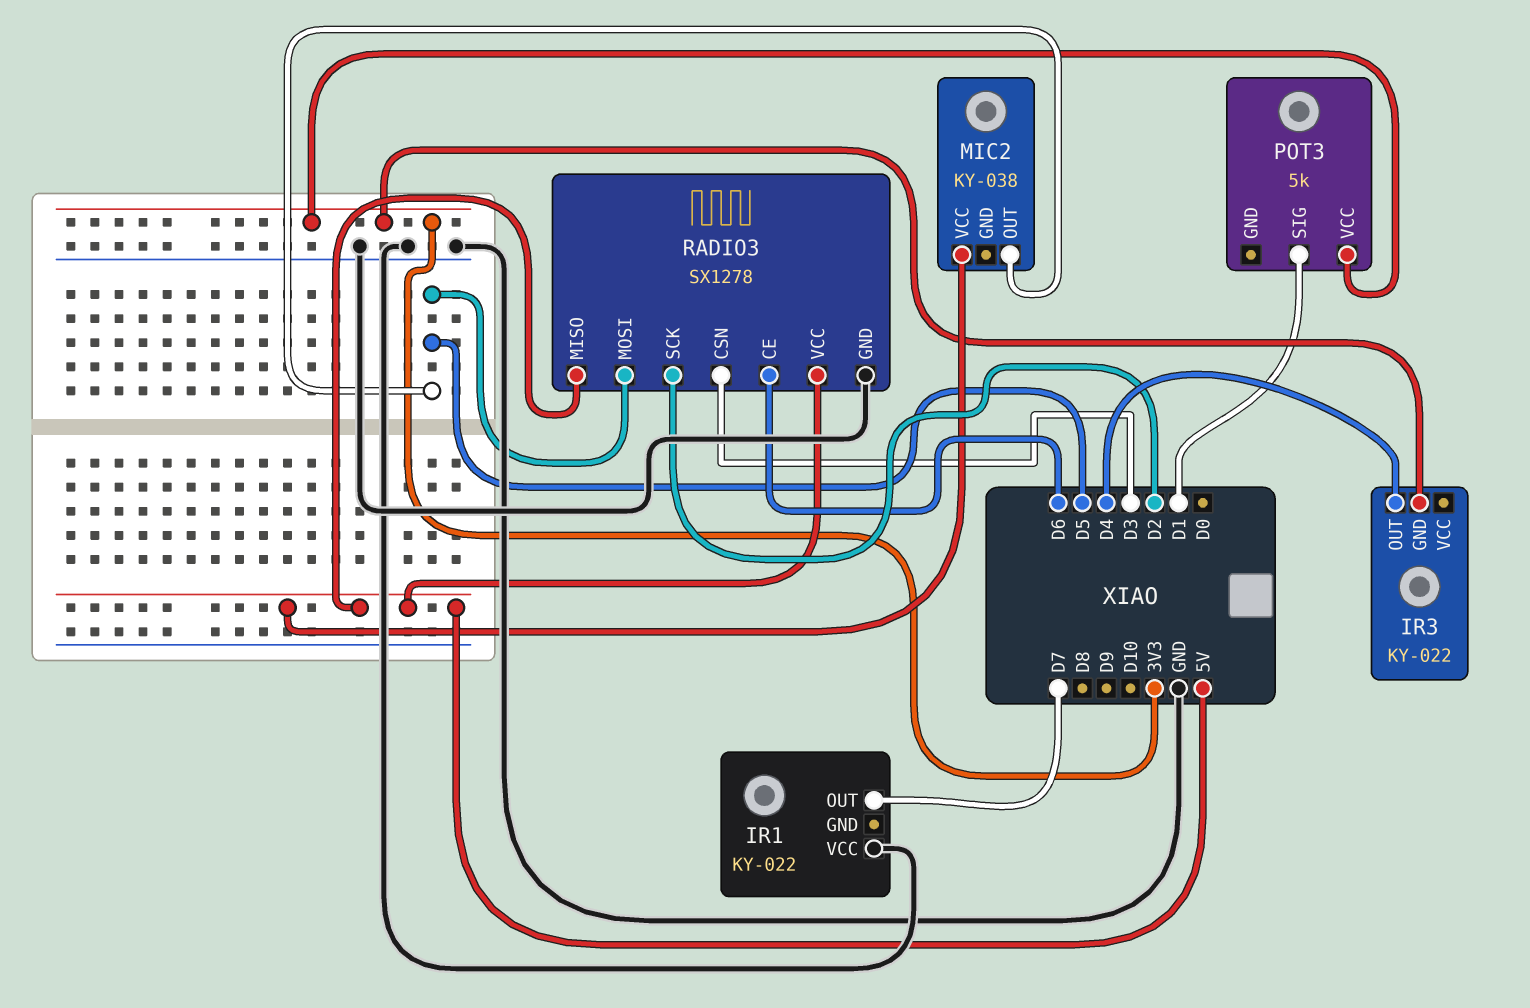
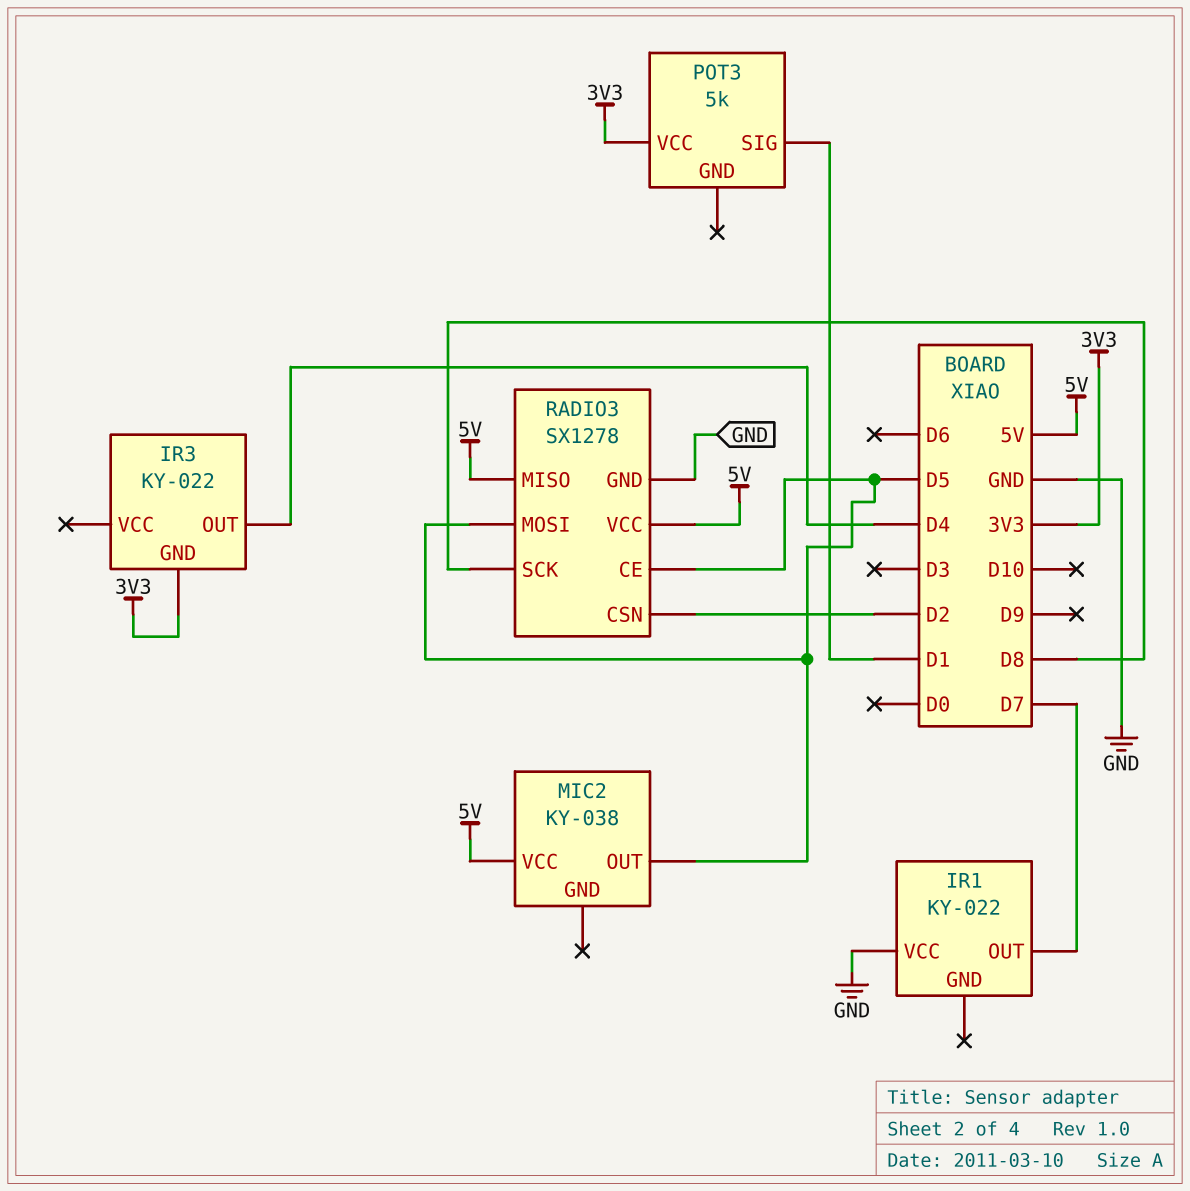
RADIO3 pin CE: D6 -> D5
RADIO3 pin CSN: D3 -> D2
RADIO3 pin SCK: D2 -> D8

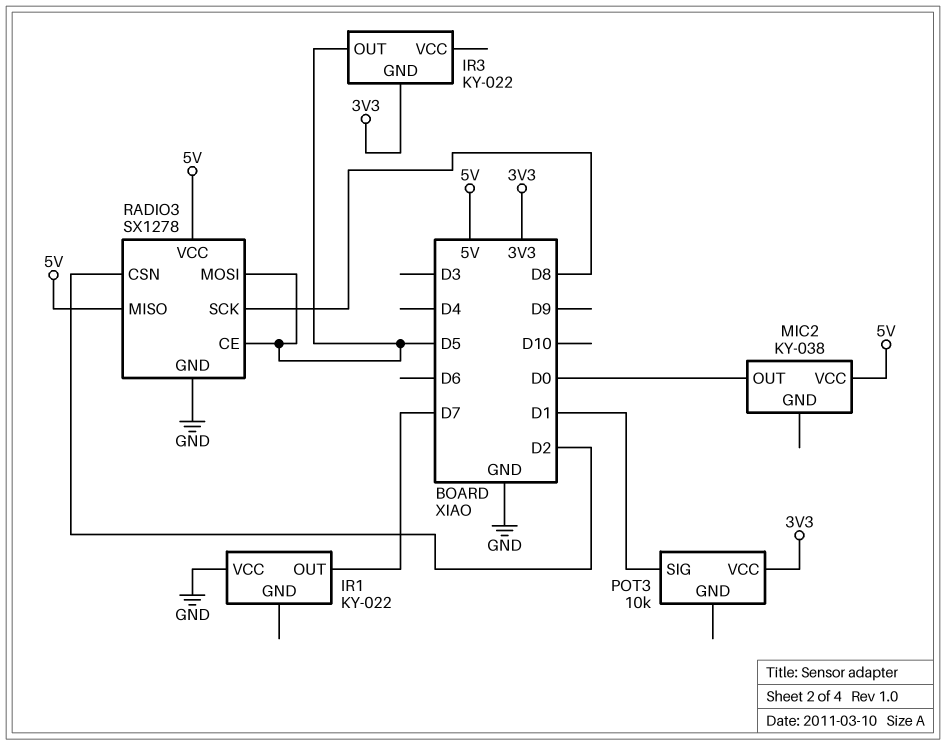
IR3 pin OUT: D4 -> D5
MIC2 pin OUT: D5 -> D0
POT3: 5k -> 10k

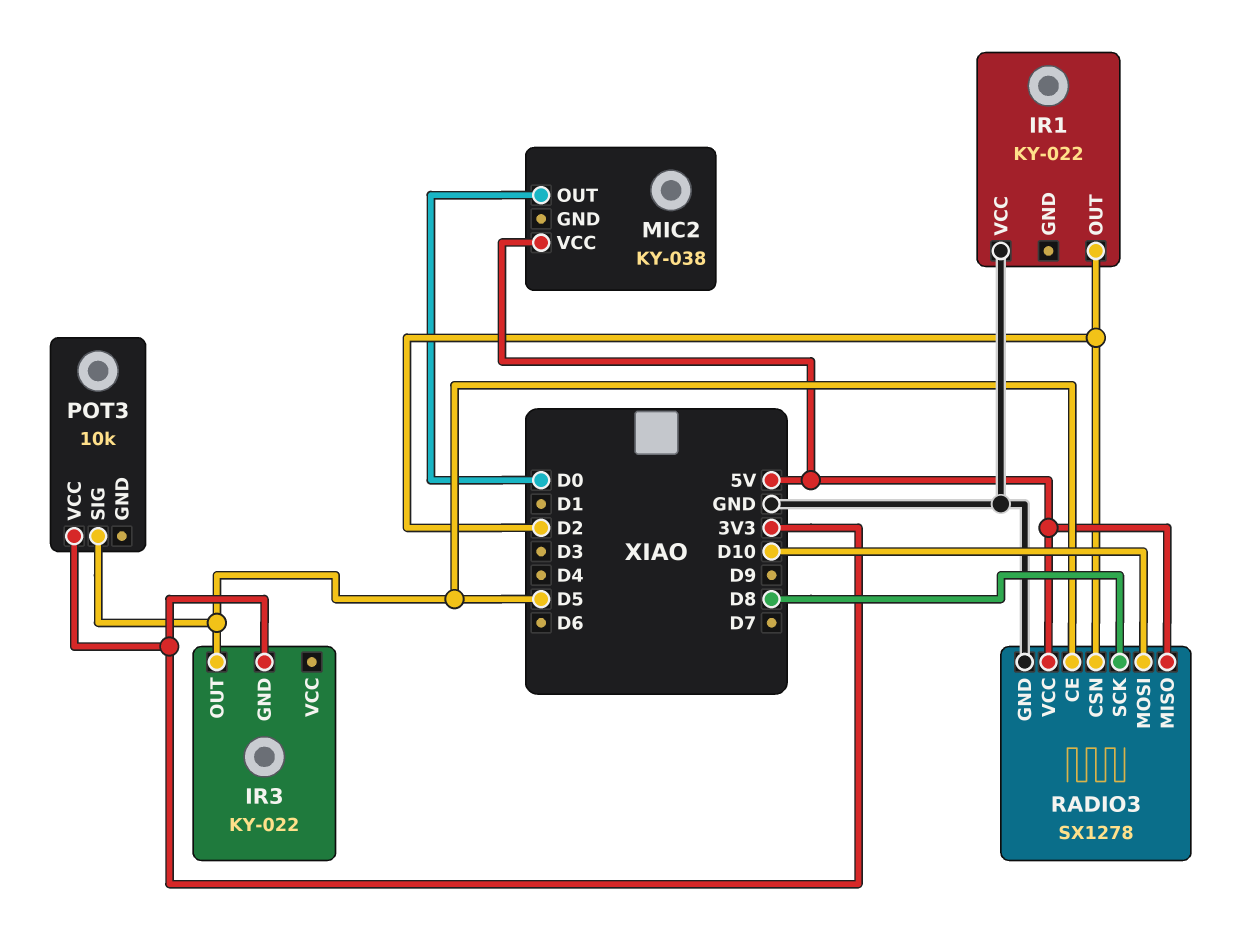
IR1 pin OUT: D7 -> D2
POT3 pin SIG: D1 -> D5
RADIO3 pin MOSI: D5 -> D10

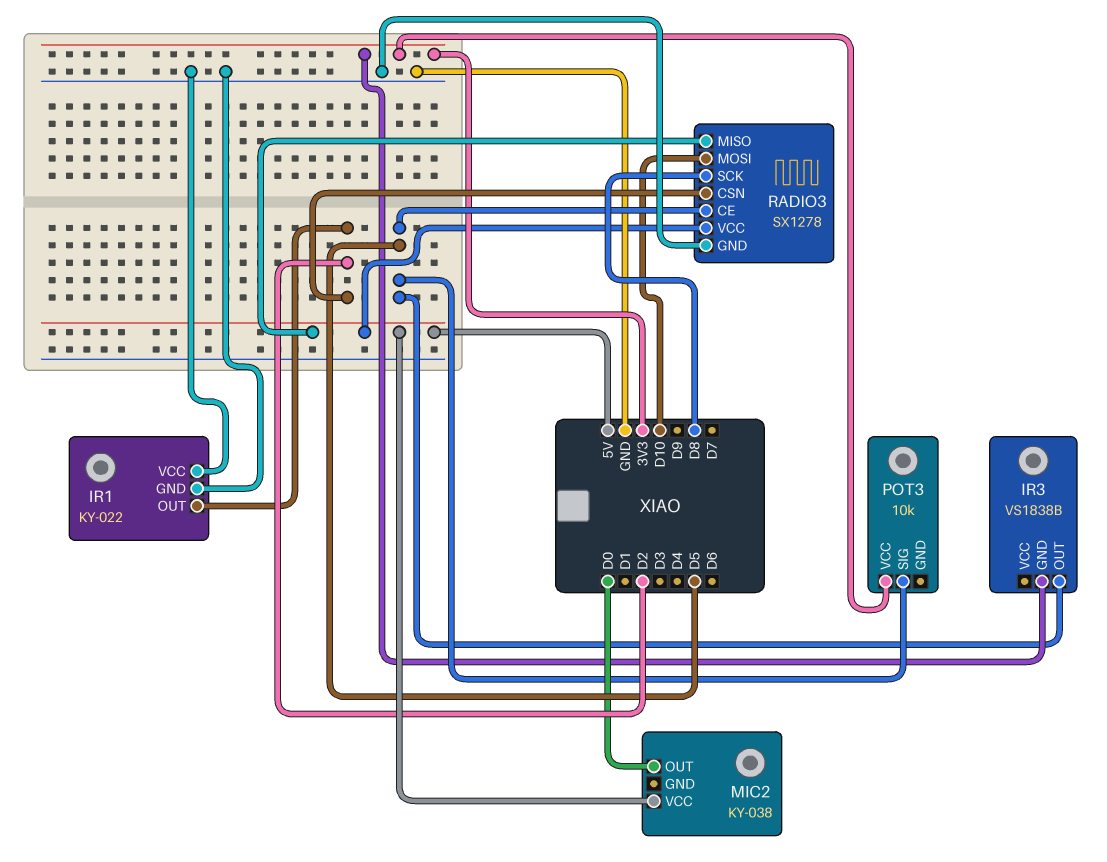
IR1 pin GND: none -> GND
IR3: KY-022 -> VS1838B

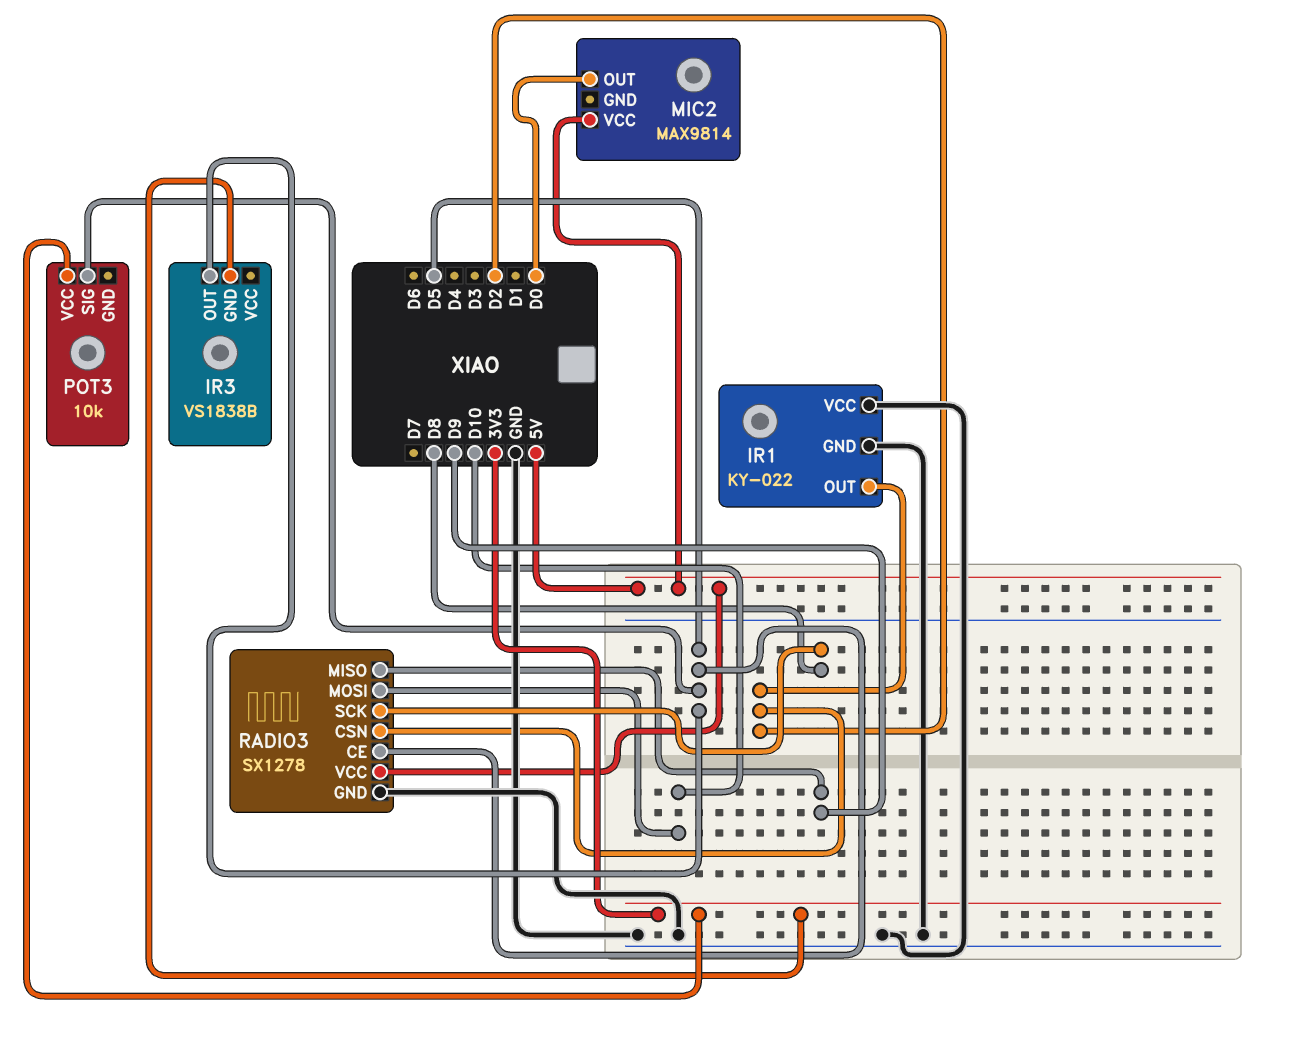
MIC2: KY-038 -> MAX9814
RADIO3 pin MISO: 5V -> D9

